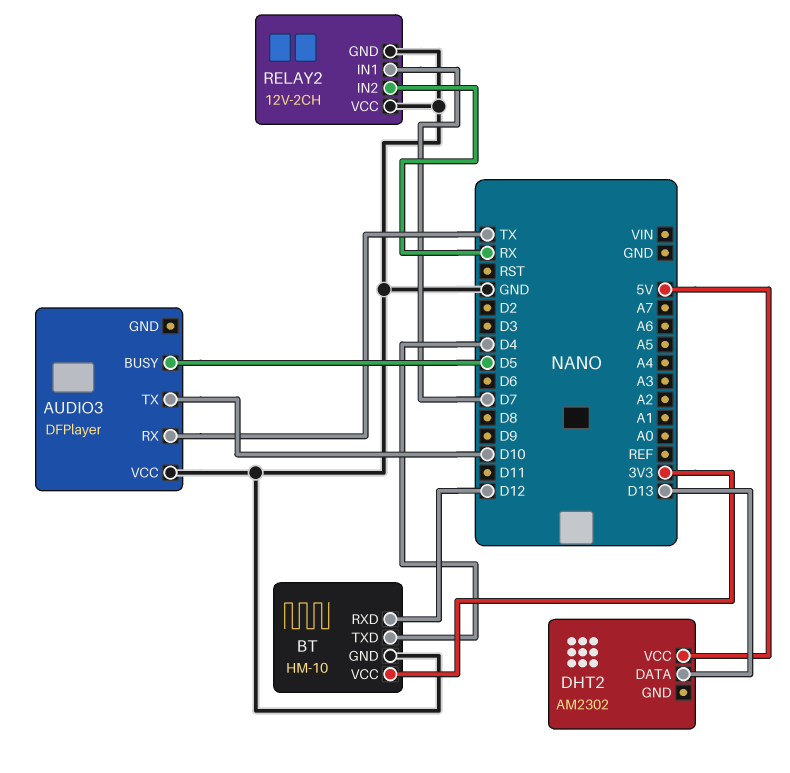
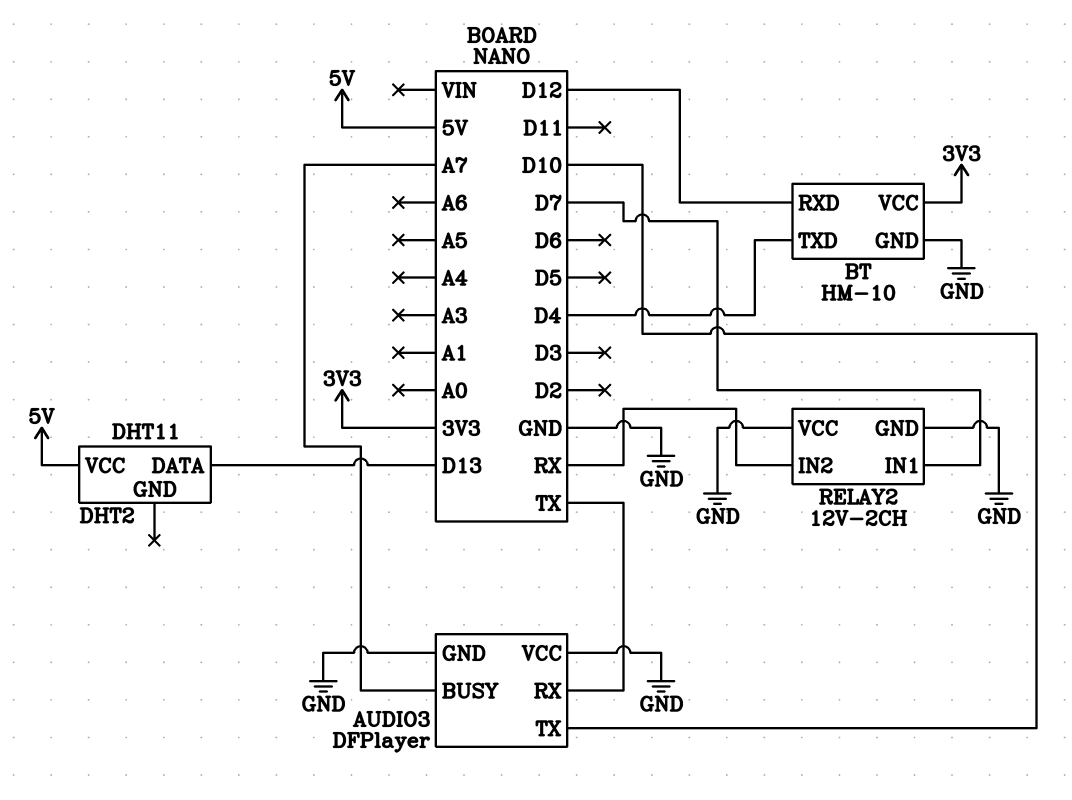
AUDIO3 pin BUSY: D5 -> A7
AUDIO3 pin GND: none -> GND
DHT2: AM2302 -> DHT11

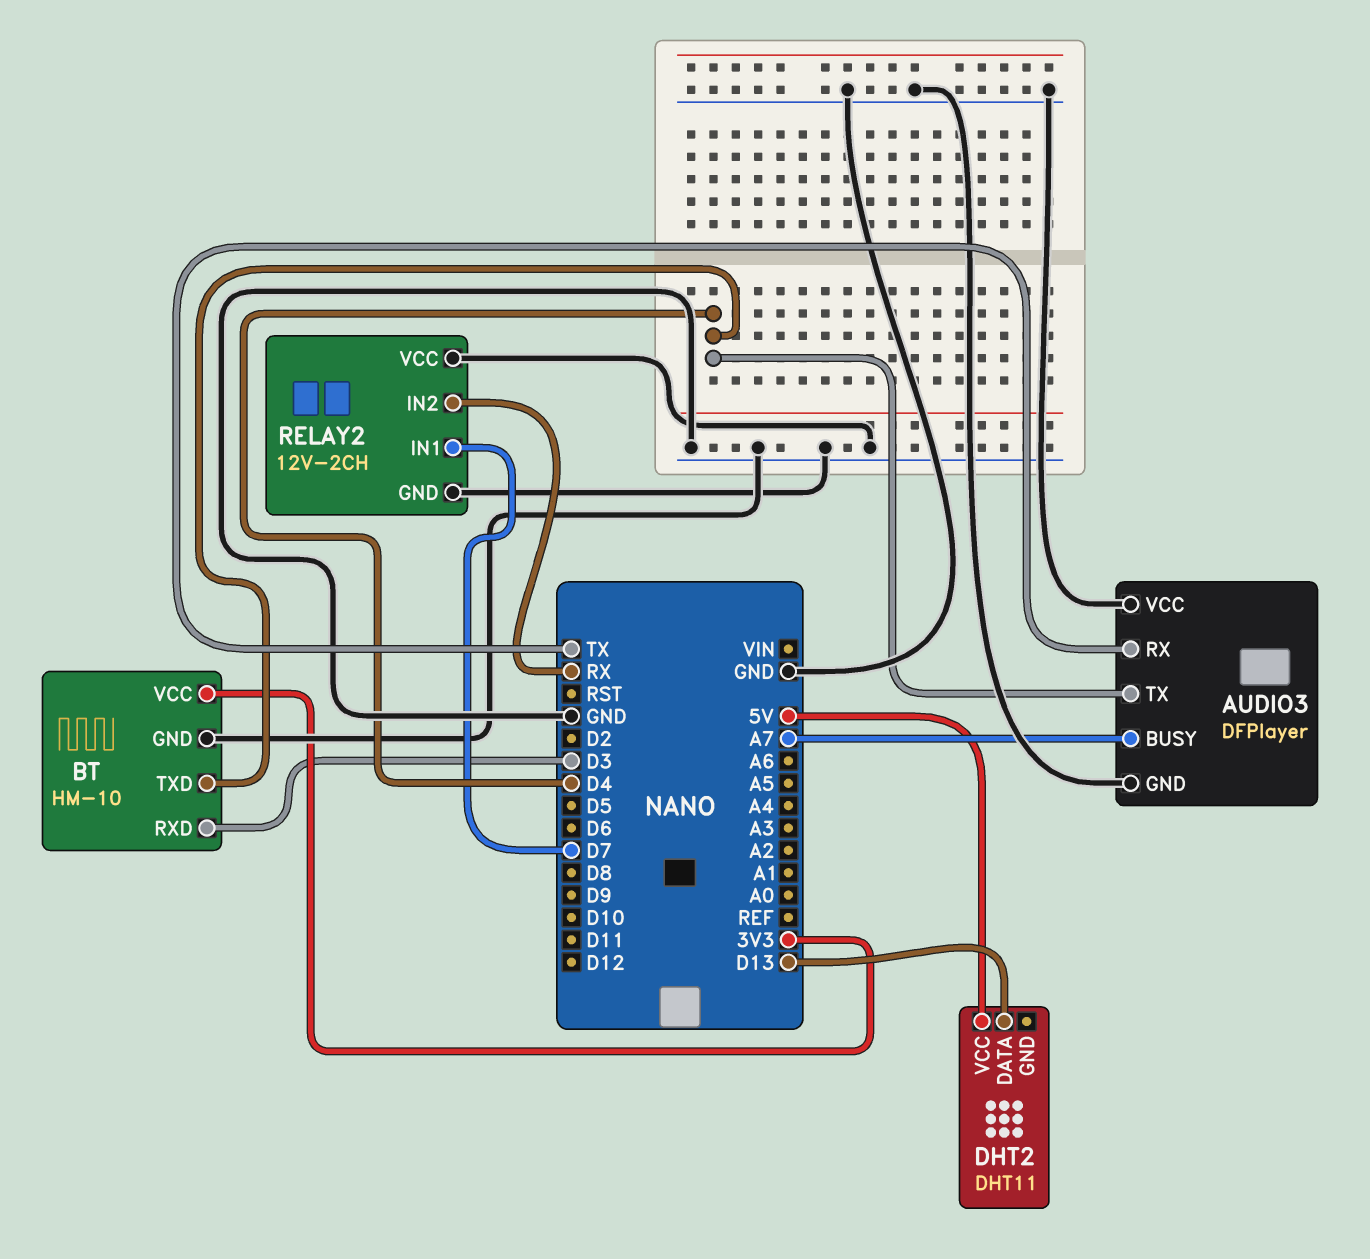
AUDIO3 pin TX: D10 -> D4
BT pin RXD: D12 -> D3

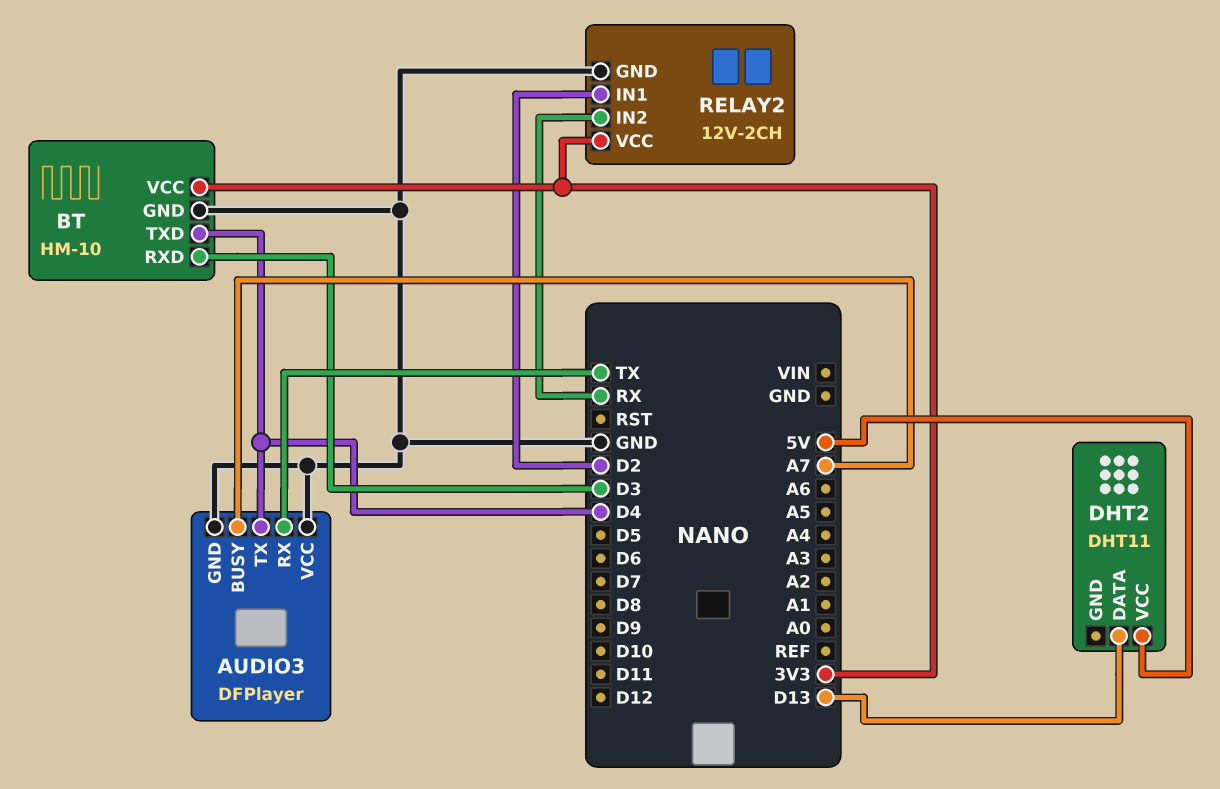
RELAY2 pin IN1: D7 -> D2
RELAY2 pin VCC: GND -> 3V3

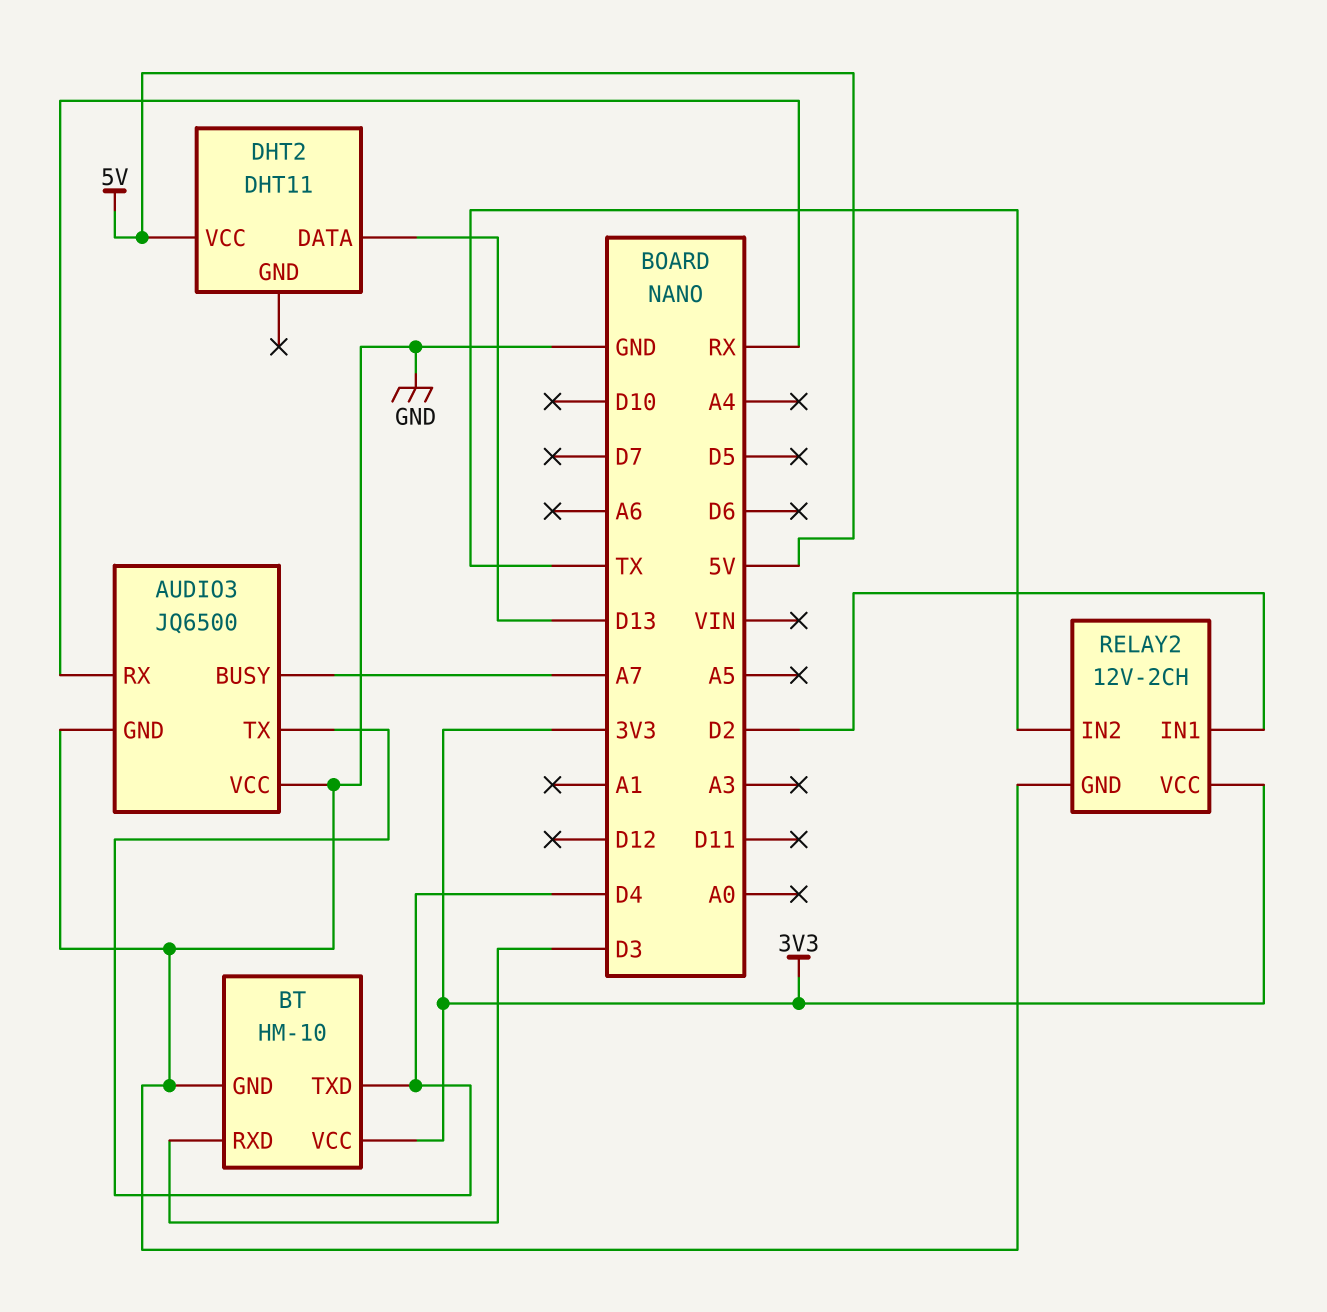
AUDIO3: DFPlayer -> JQ6500
AUDIO3 pin RX: TX -> RX
RELAY2 pin IN2: RX -> TX

